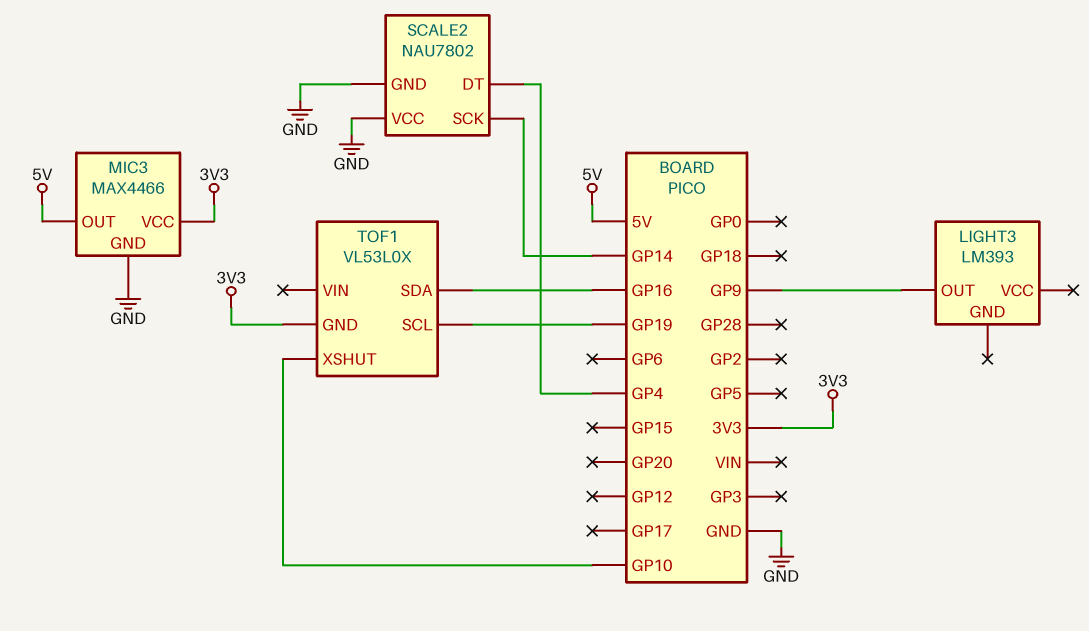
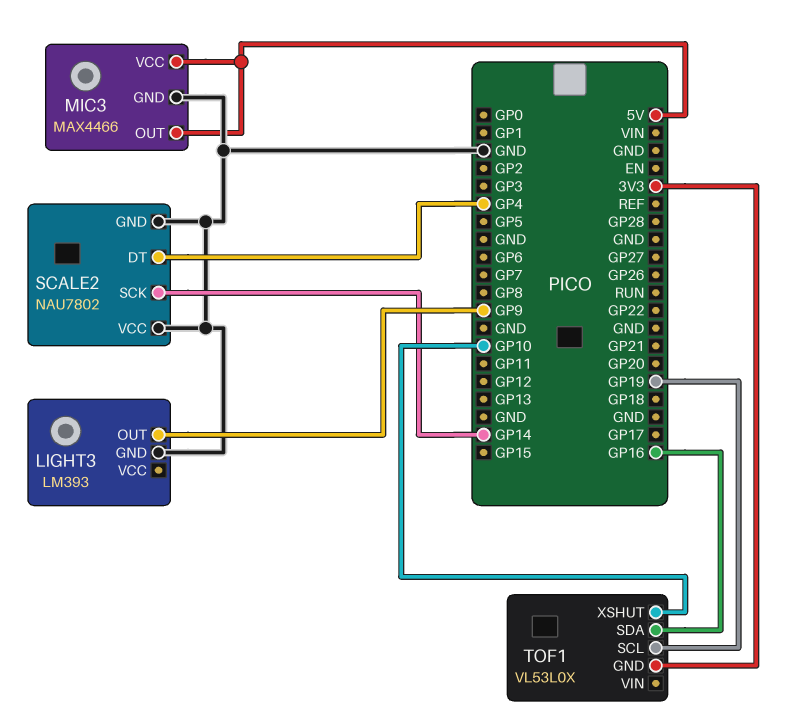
LIGHT3 pin GND: none -> GND
MIC3 pin VCC: 3V3 -> 5V

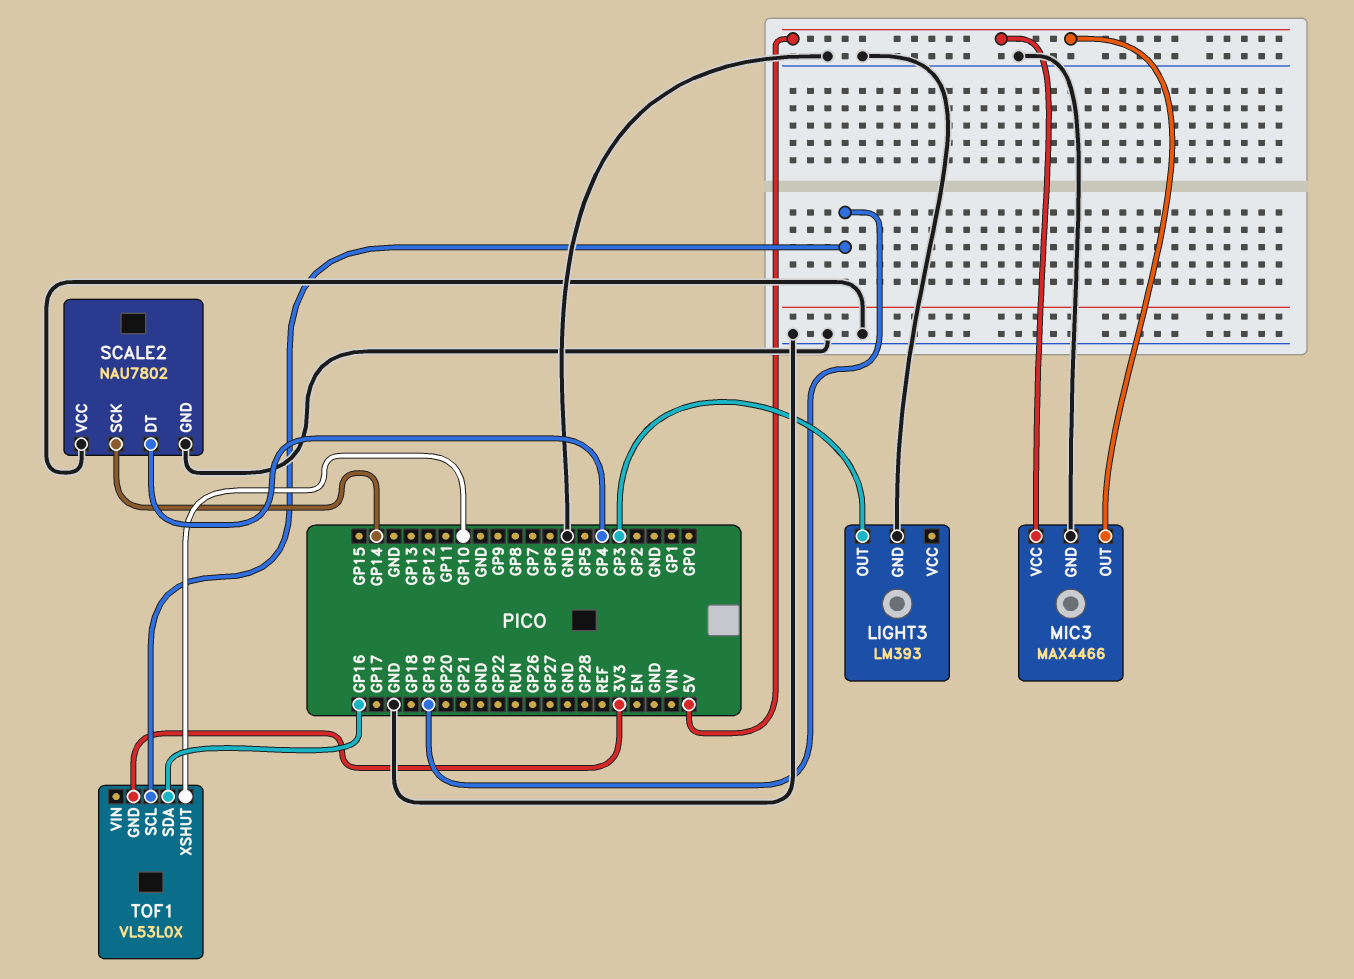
LIGHT3 pin OUT: GP9 -> GP3

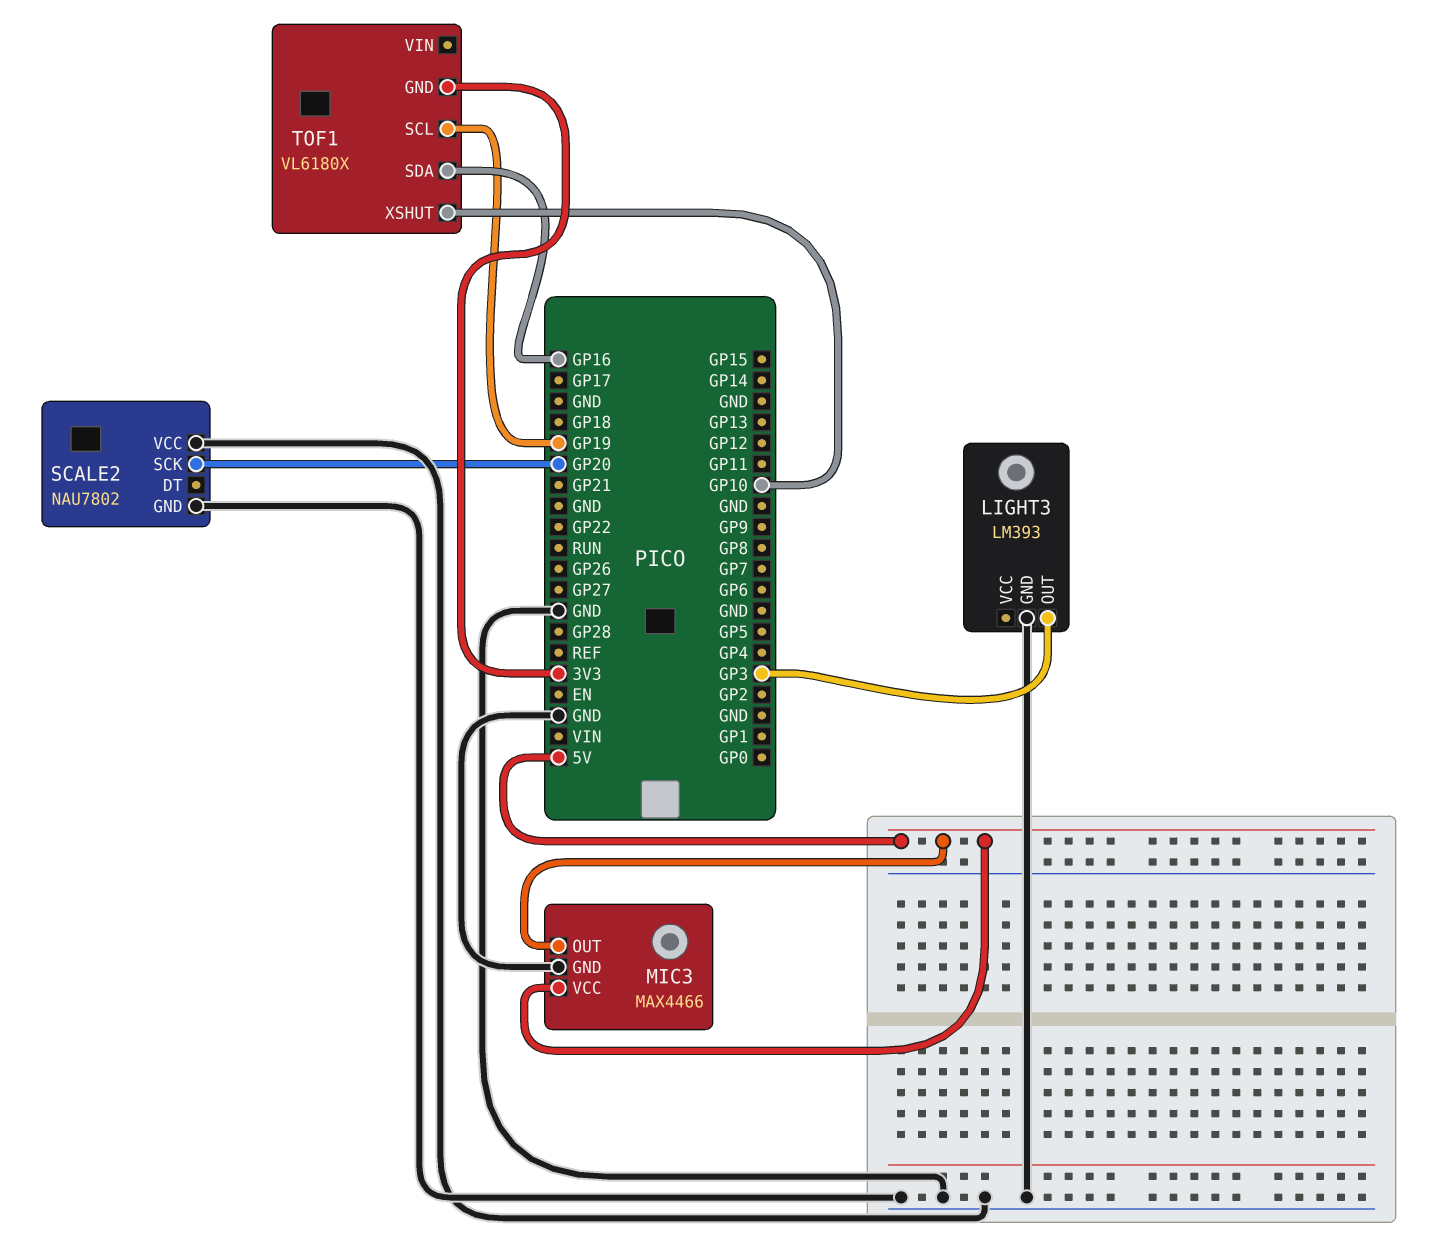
SCALE2 pin DT: GP4 -> none
SCALE2 pin SCK: GP14 -> GP20
TOF1: VL53L0X -> VL6180X

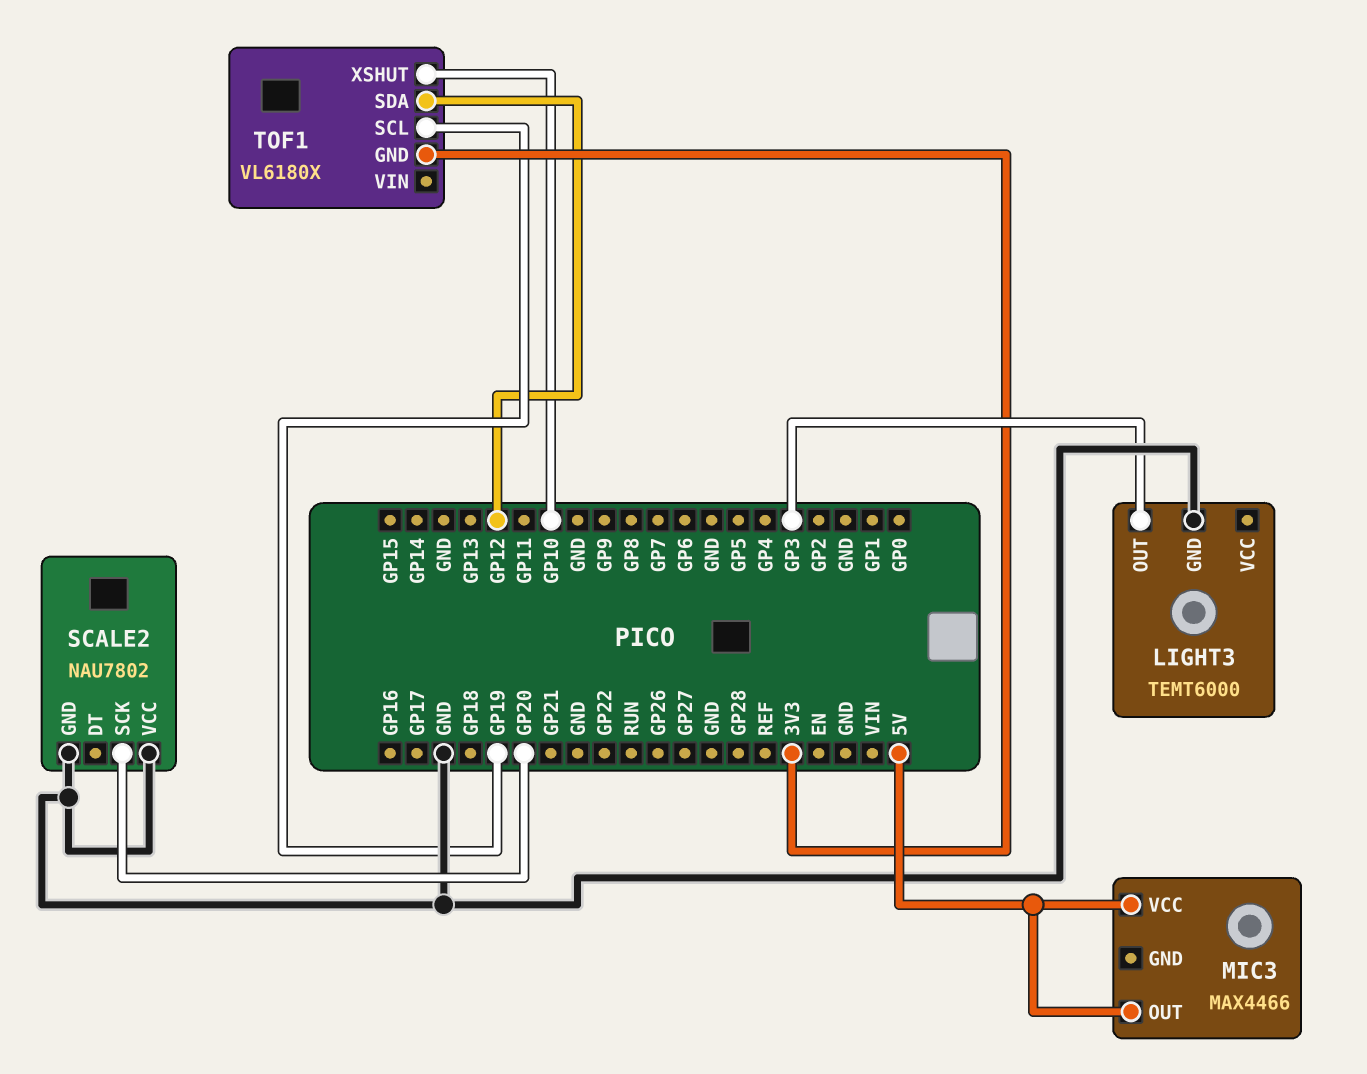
LIGHT3: LM393 -> TEMT6000
MIC3 pin GND: GND -> none
TOF1 pin SDA: GP16 -> GP12

